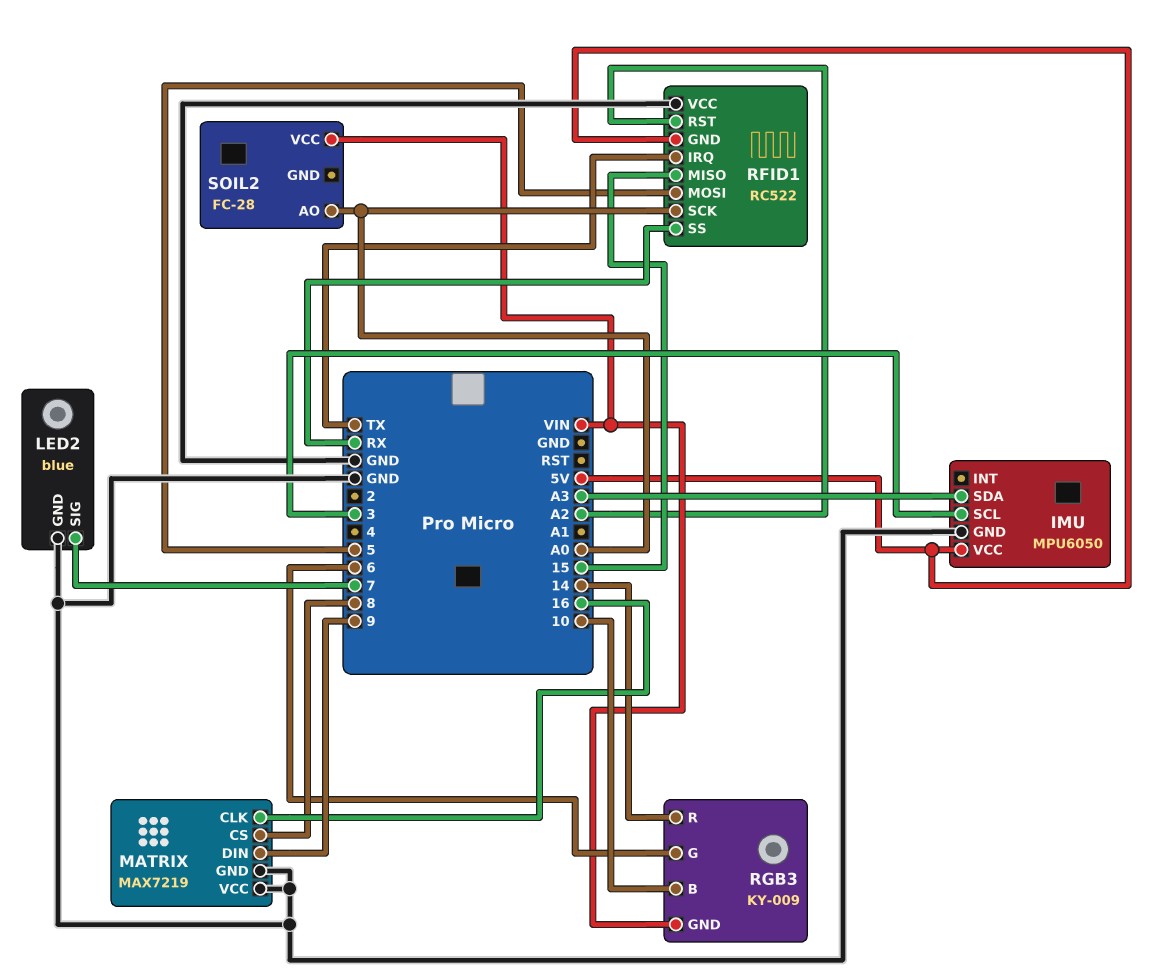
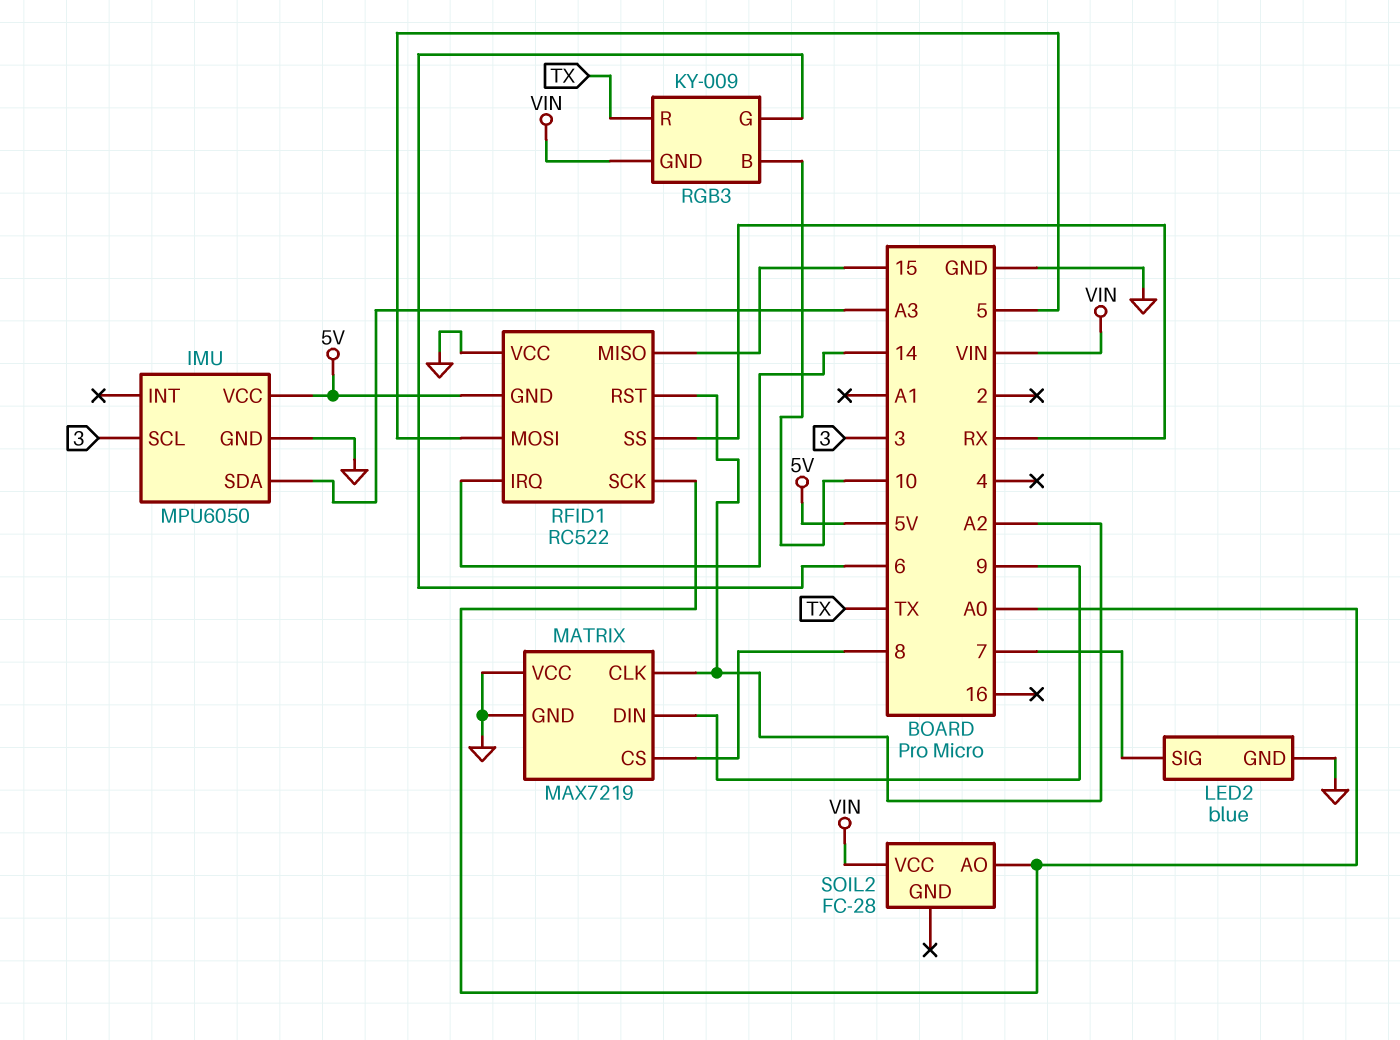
MATRIX pin CLK: 16 -> A2
RFID1 pin IRQ: TX -> 14
RGB3 pin R: 14 -> TX

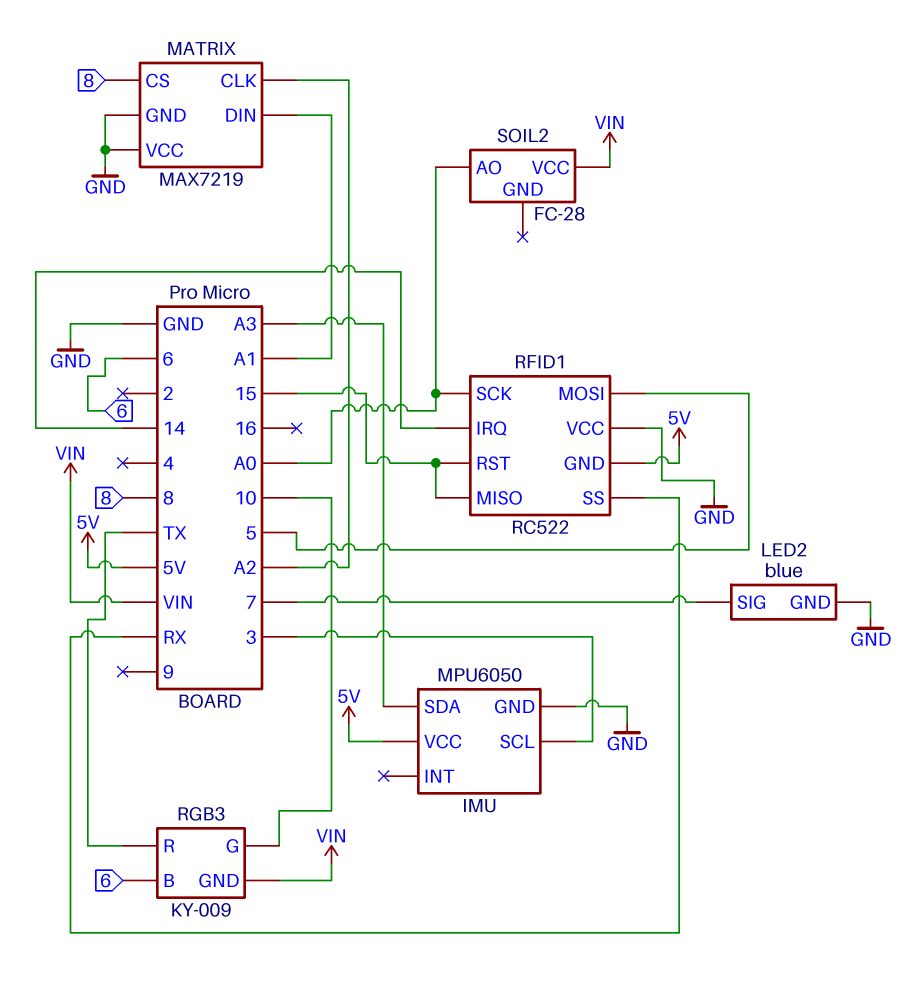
MATRIX pin DIN: 9 -> A1
RFID1 pin RST: A2 -> 15
RGB3 pin B: 10 -> 6
RGB3 pin G: 6 -> 10

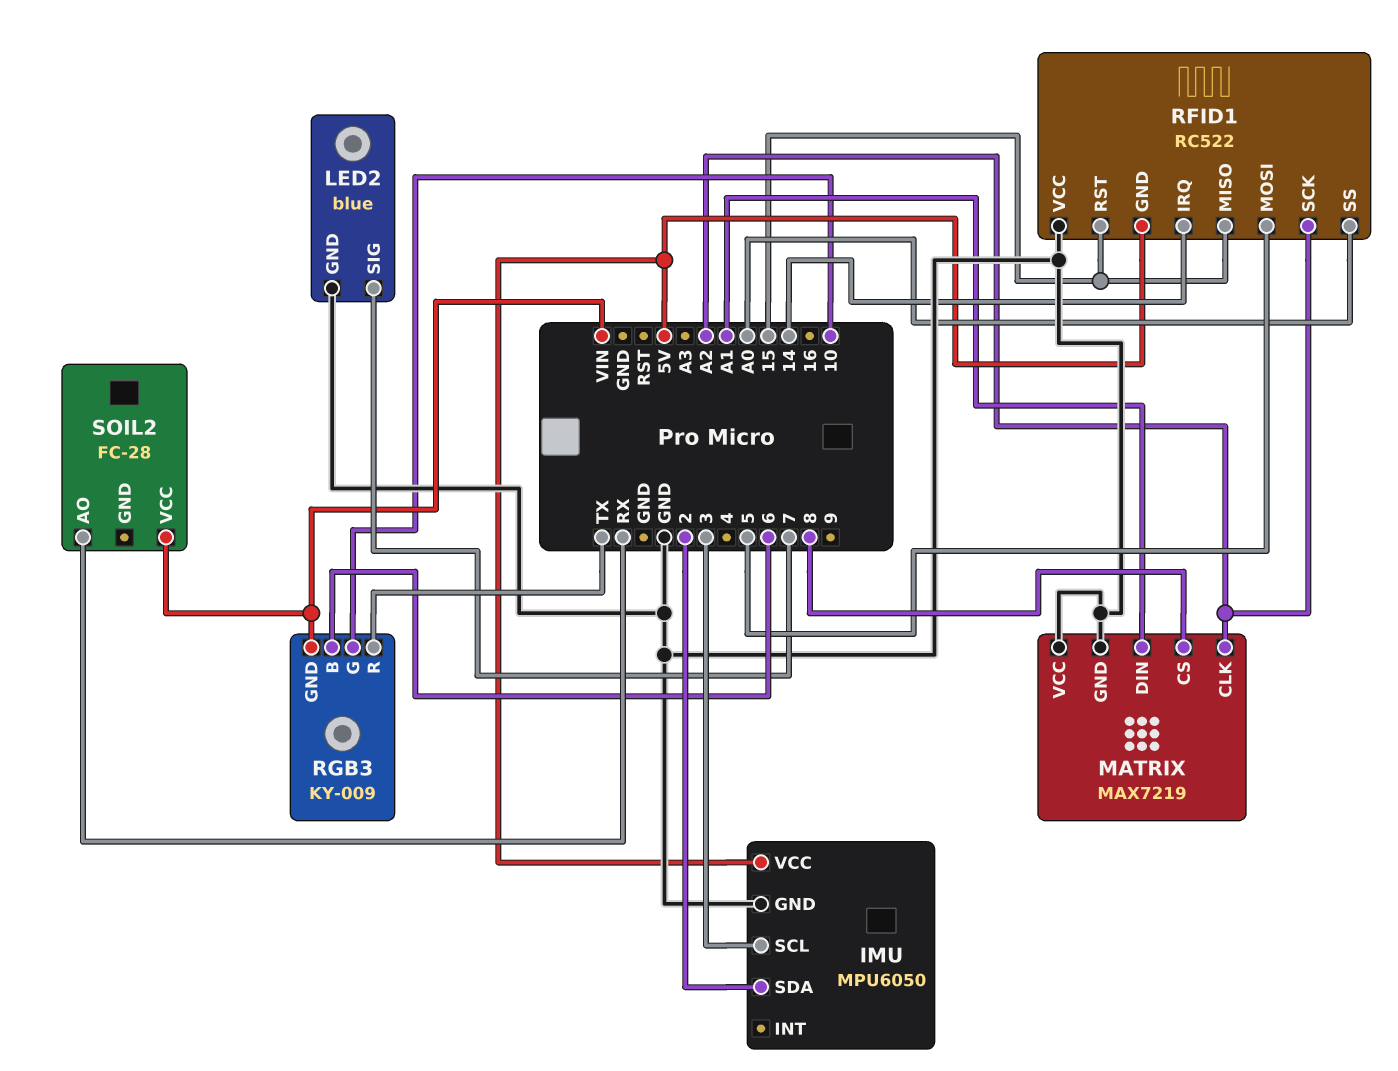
IMU pin SDA: A3 -> 2
RFID1 pin SCK: A0 -> A2
RFID1 pin SS: RX -> A0
SOIL2 pin AO: A0 -> RX

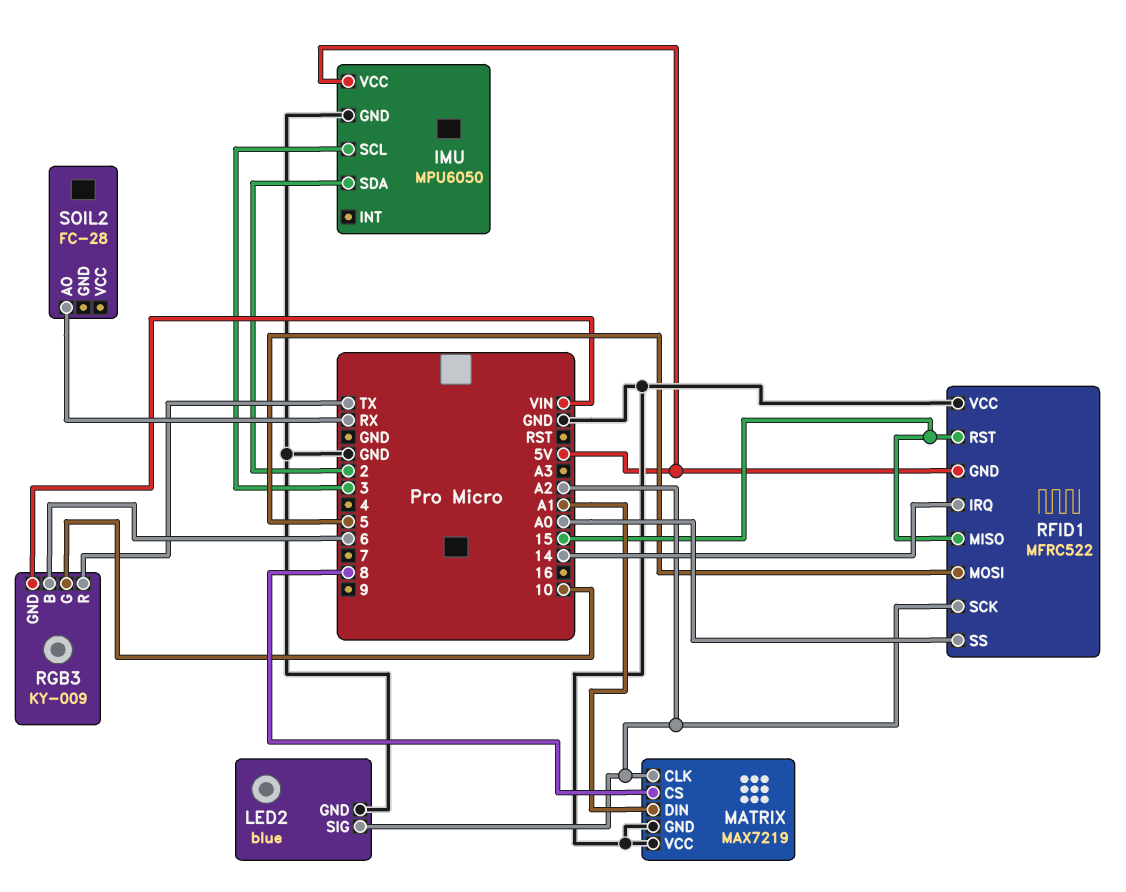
LED2 pin SIG: 7 -> A2
RFID1: RC522 -> MFRC522
SOIL2 pin VCC: VIN -> none

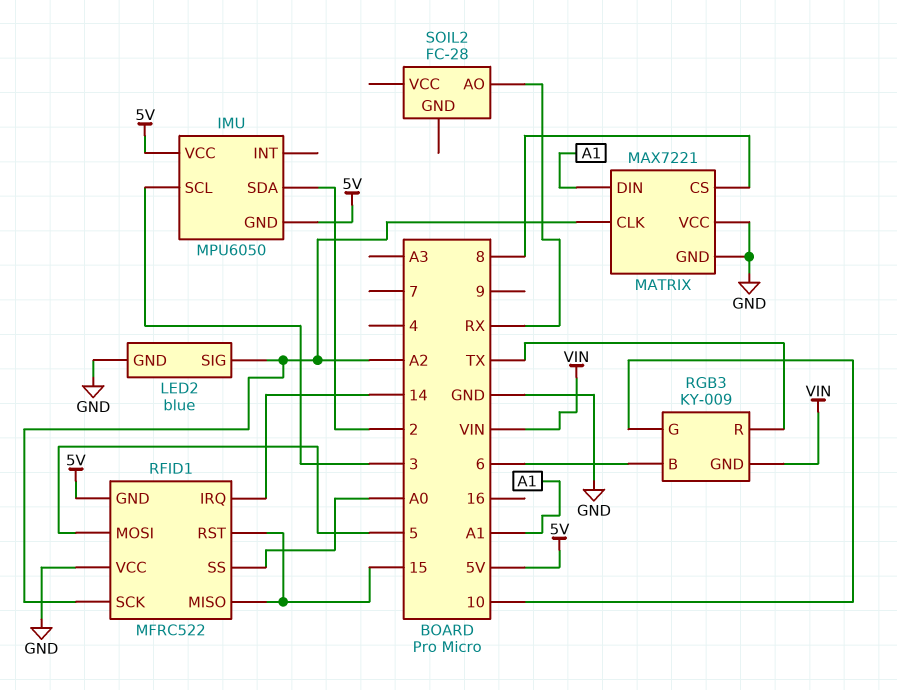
IMU pin GND: GND -> 5V
MATRIX: MAX7219 -> MAX7221

